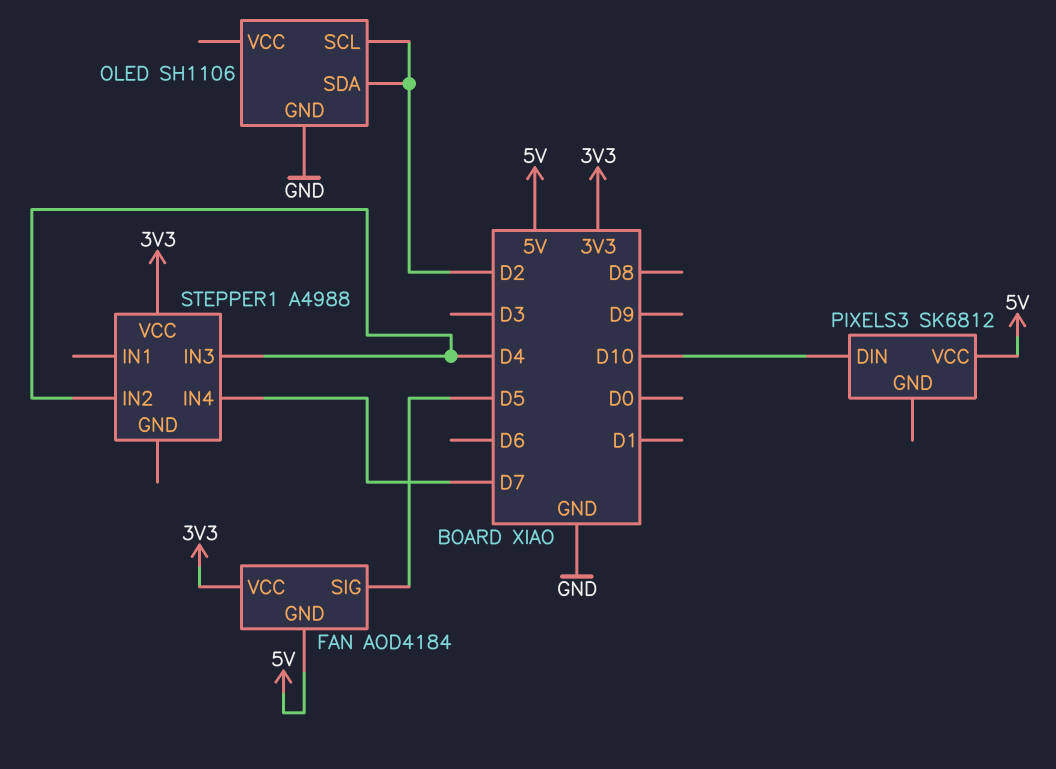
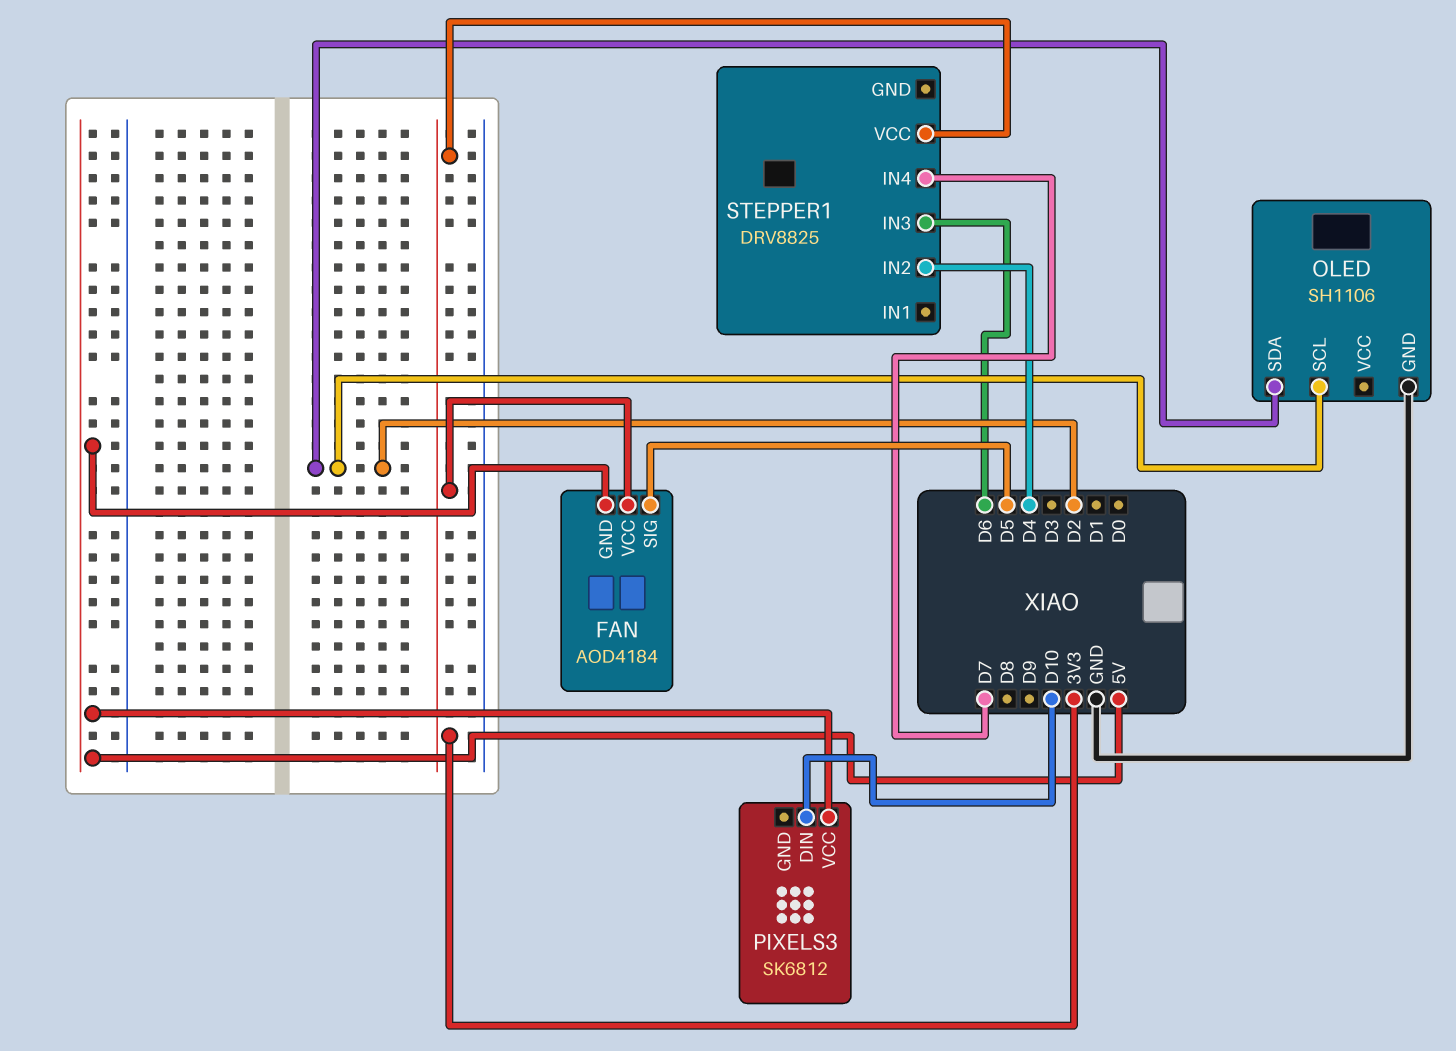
STEPPER1: A4988 -> DRV8825
STEPPER1 pin IN3: D4 -> D6

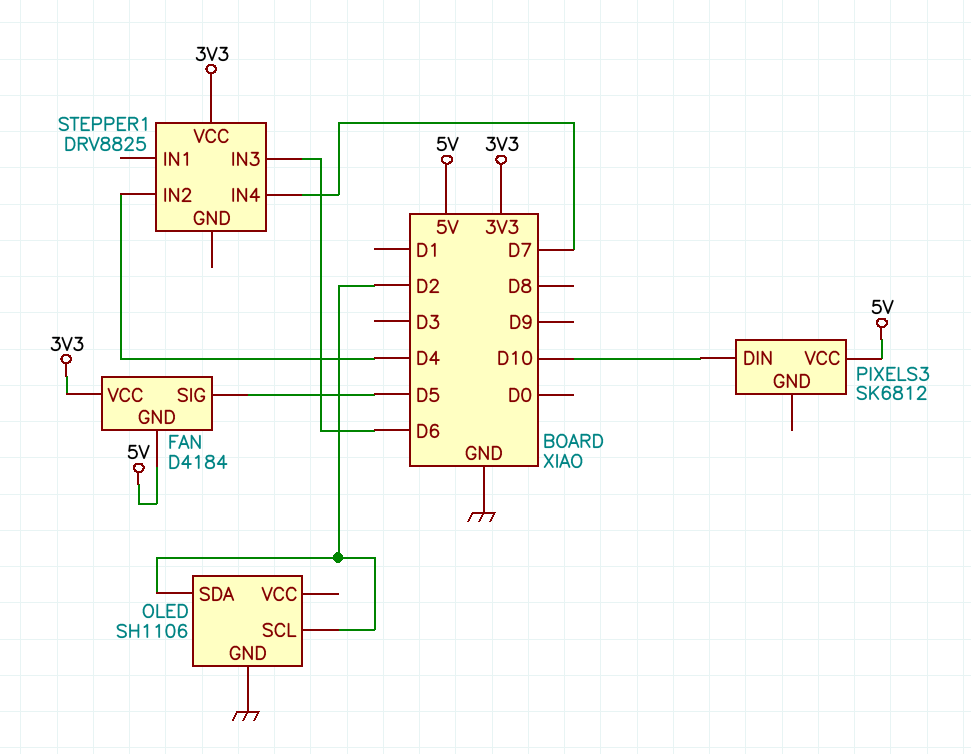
FAN: AOD4184 -> D4184

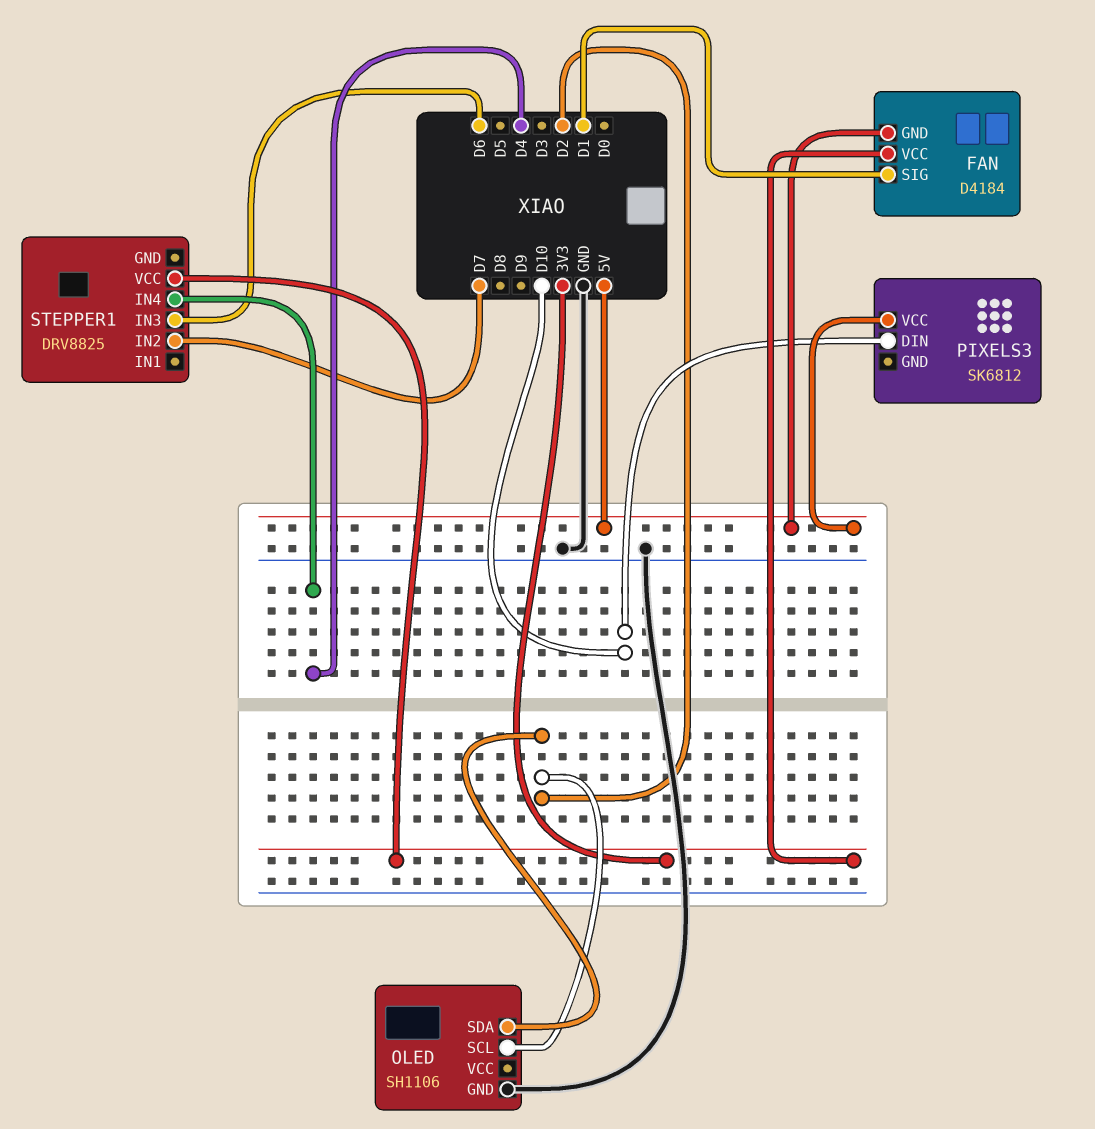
FAN pin SIG: D5 -> D1
STEPPER1 pin IN2: D4 -> D7
STEPPER1 pin IN4: D7 -> D4

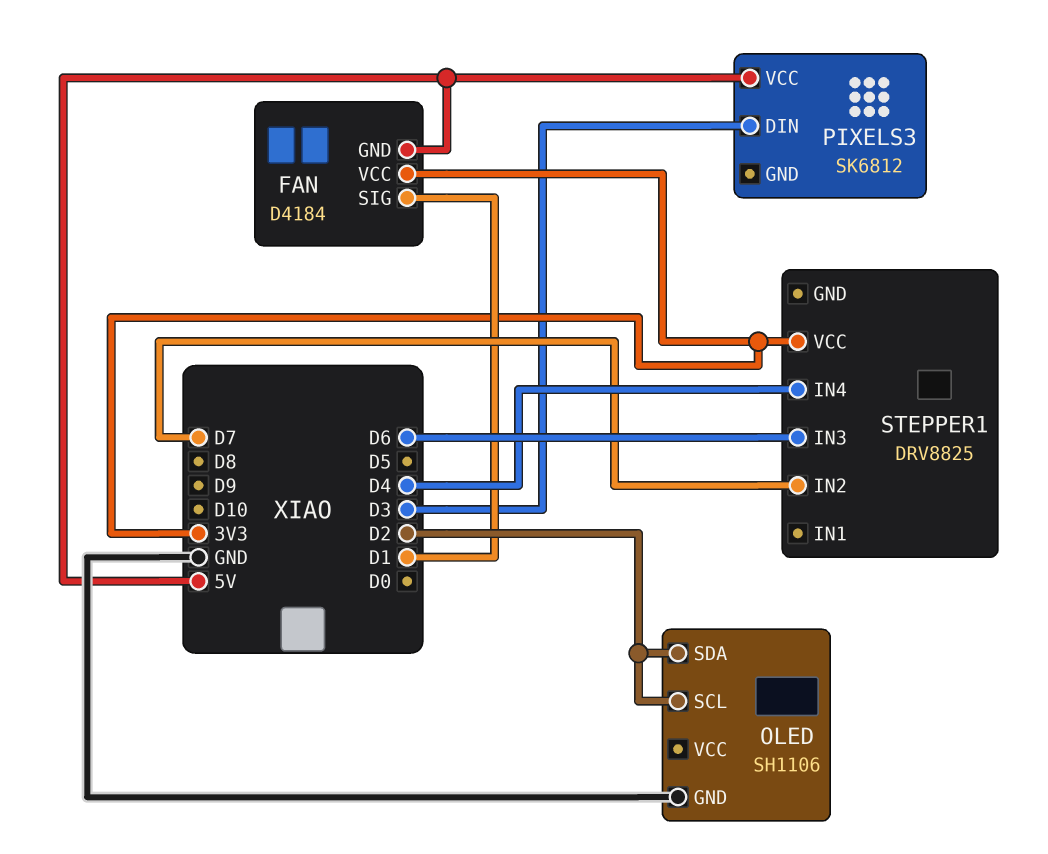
PIXELS3 pin DIN: D10 -> D3

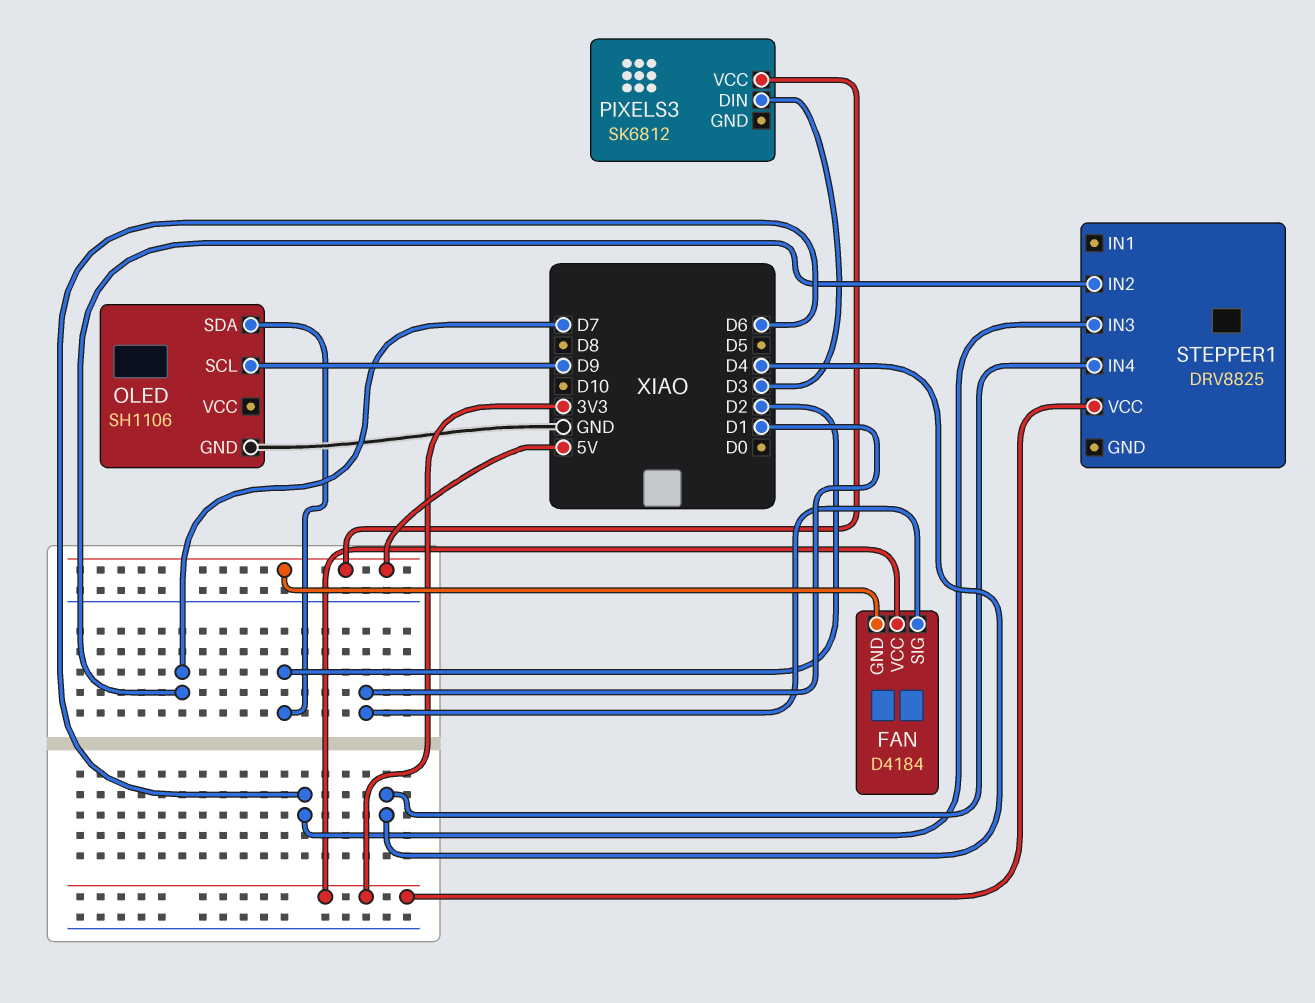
OLED pin SCL: D2 -> D9

